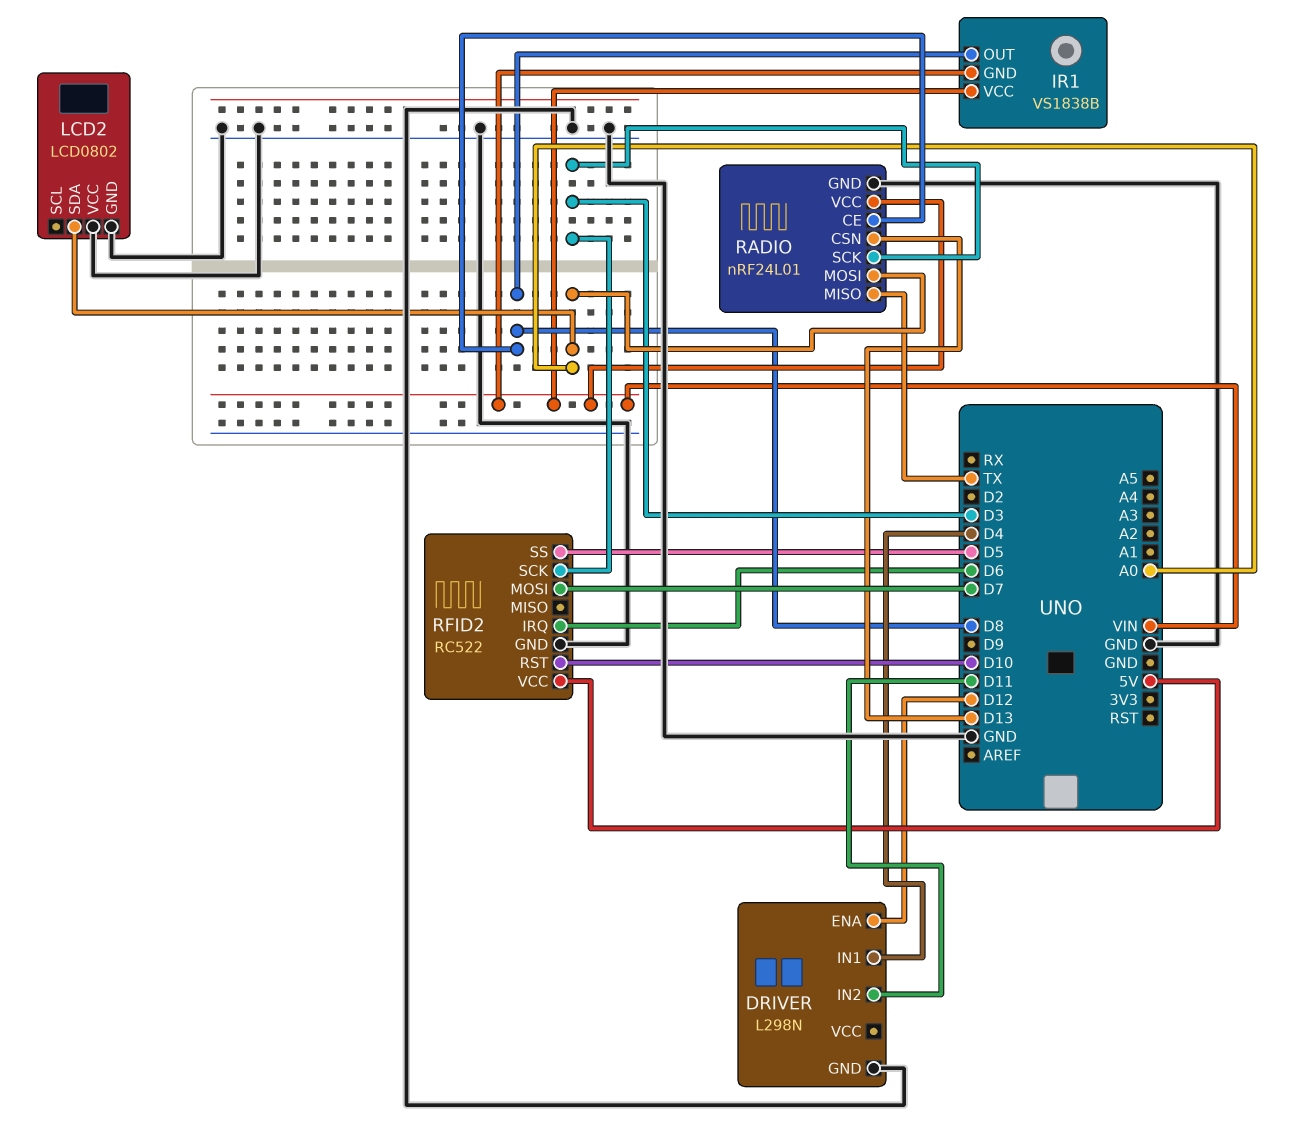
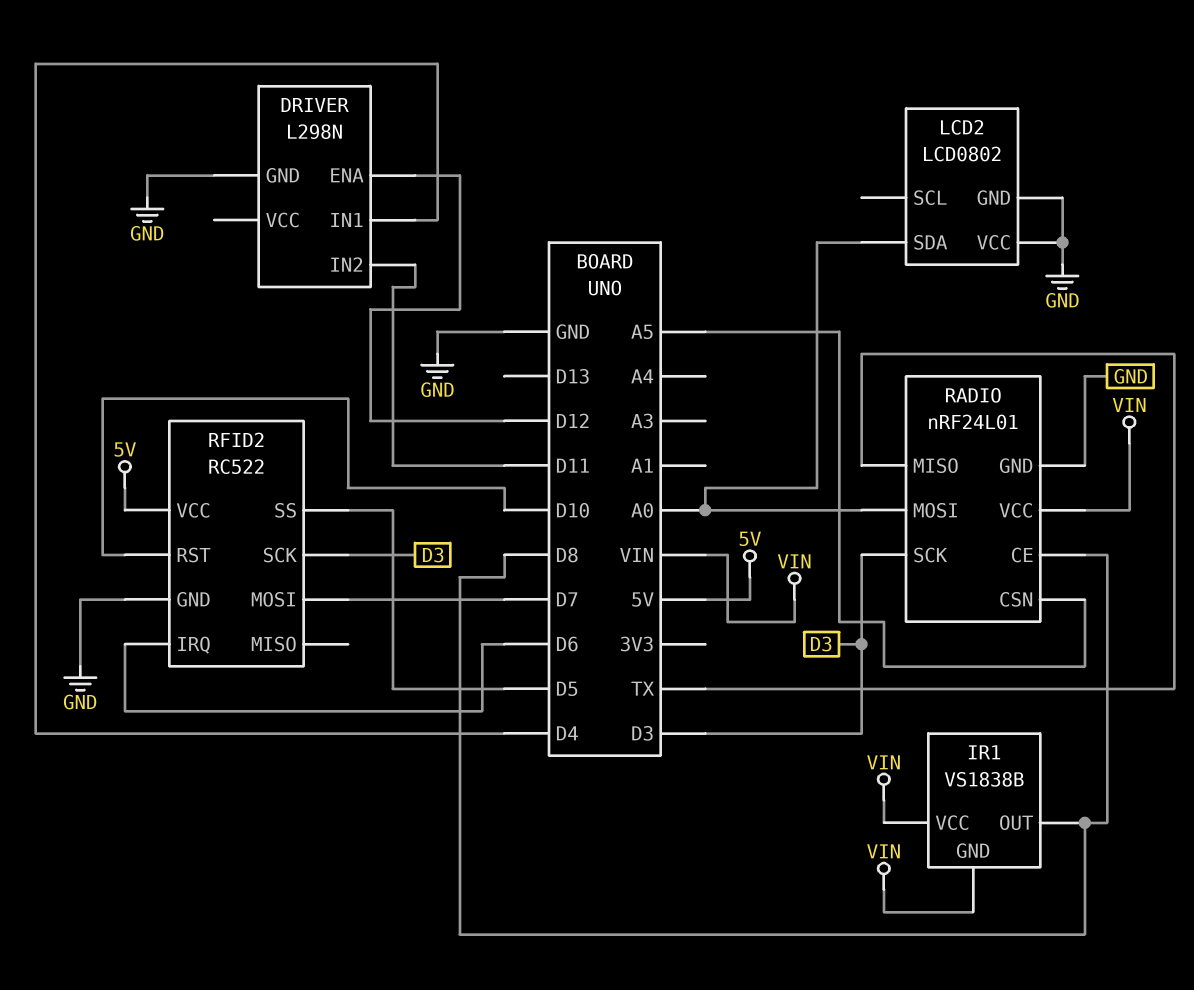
RADIO pin CSN: D13 -> A5

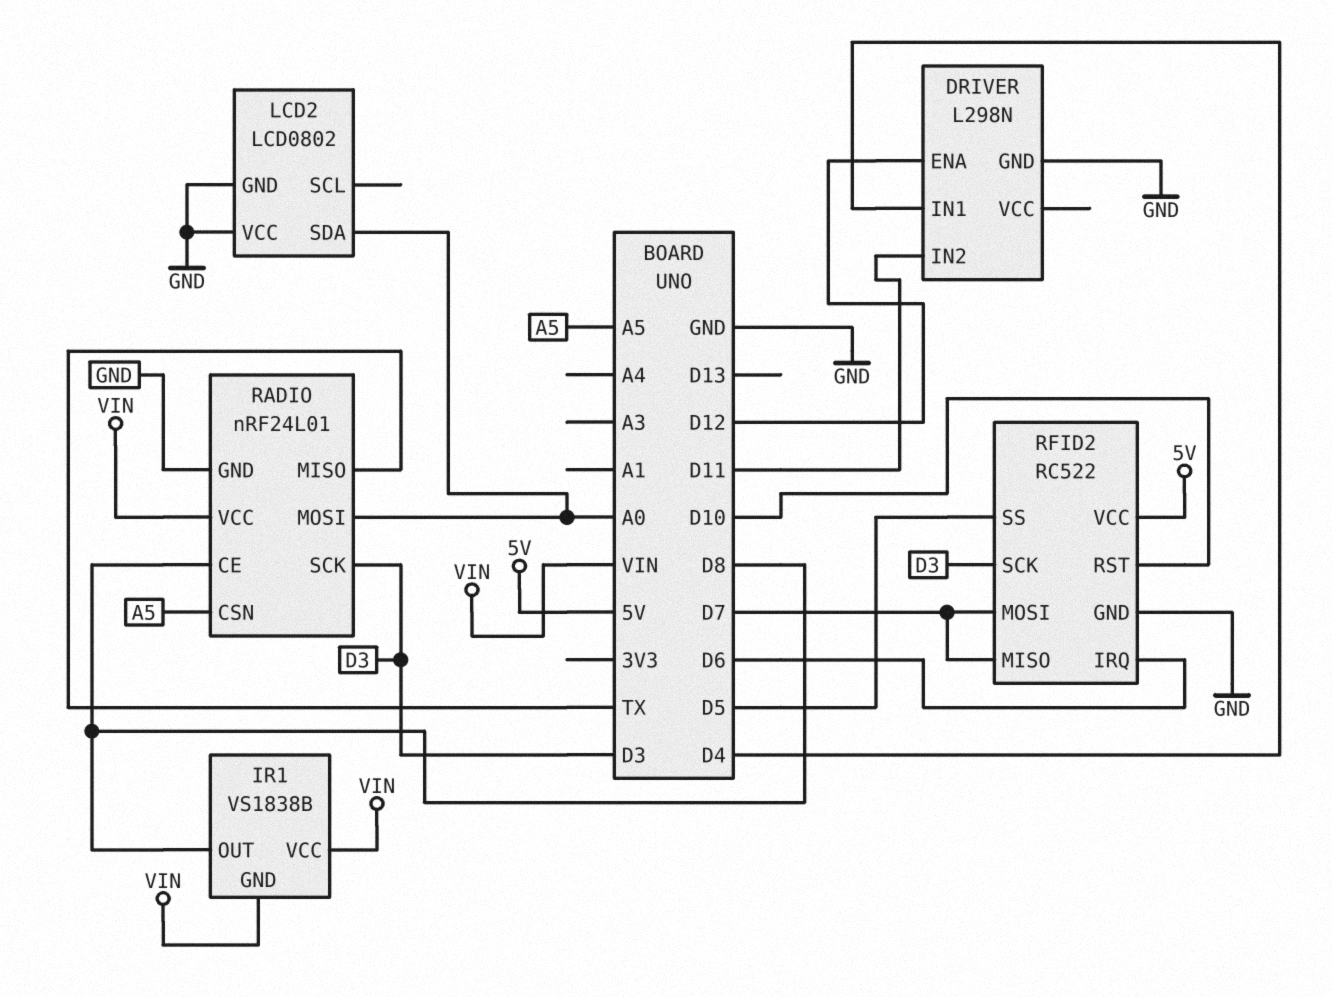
RFID2 pin MISO: none -> D7

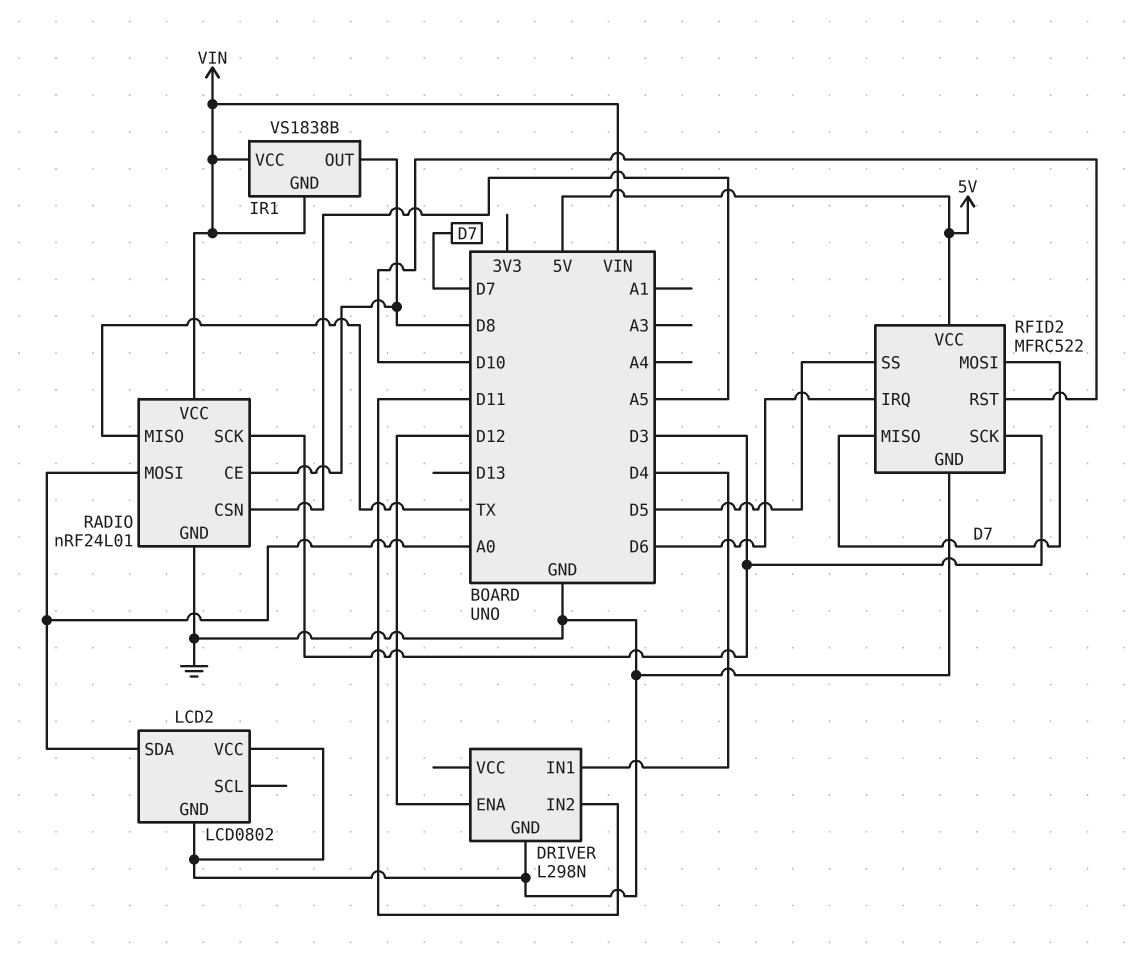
RFID2: RC522 -> MFRC522

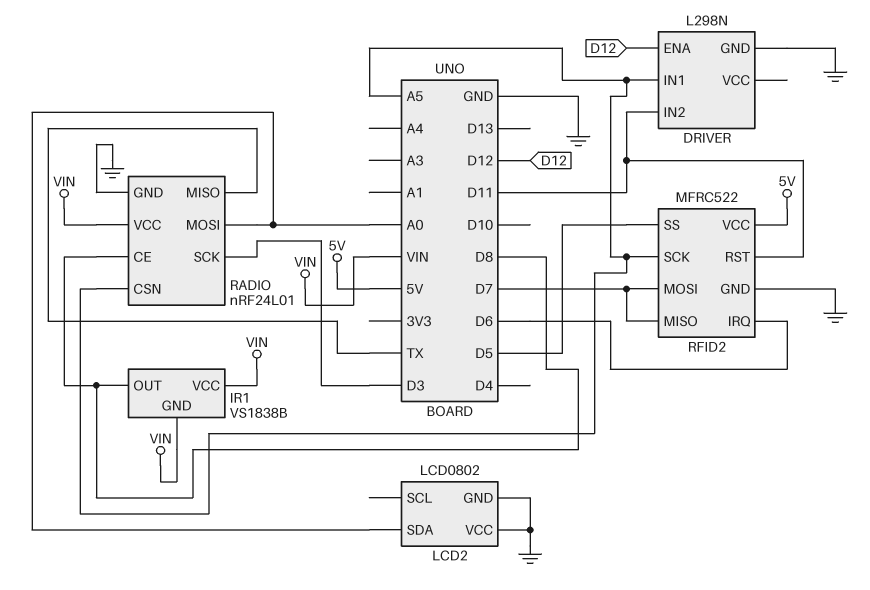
DRIVER pin IN1: D4 -> A5
RFID2 pin RST: D10 -> D11
RFID2 pin SCK: D3 -> A5

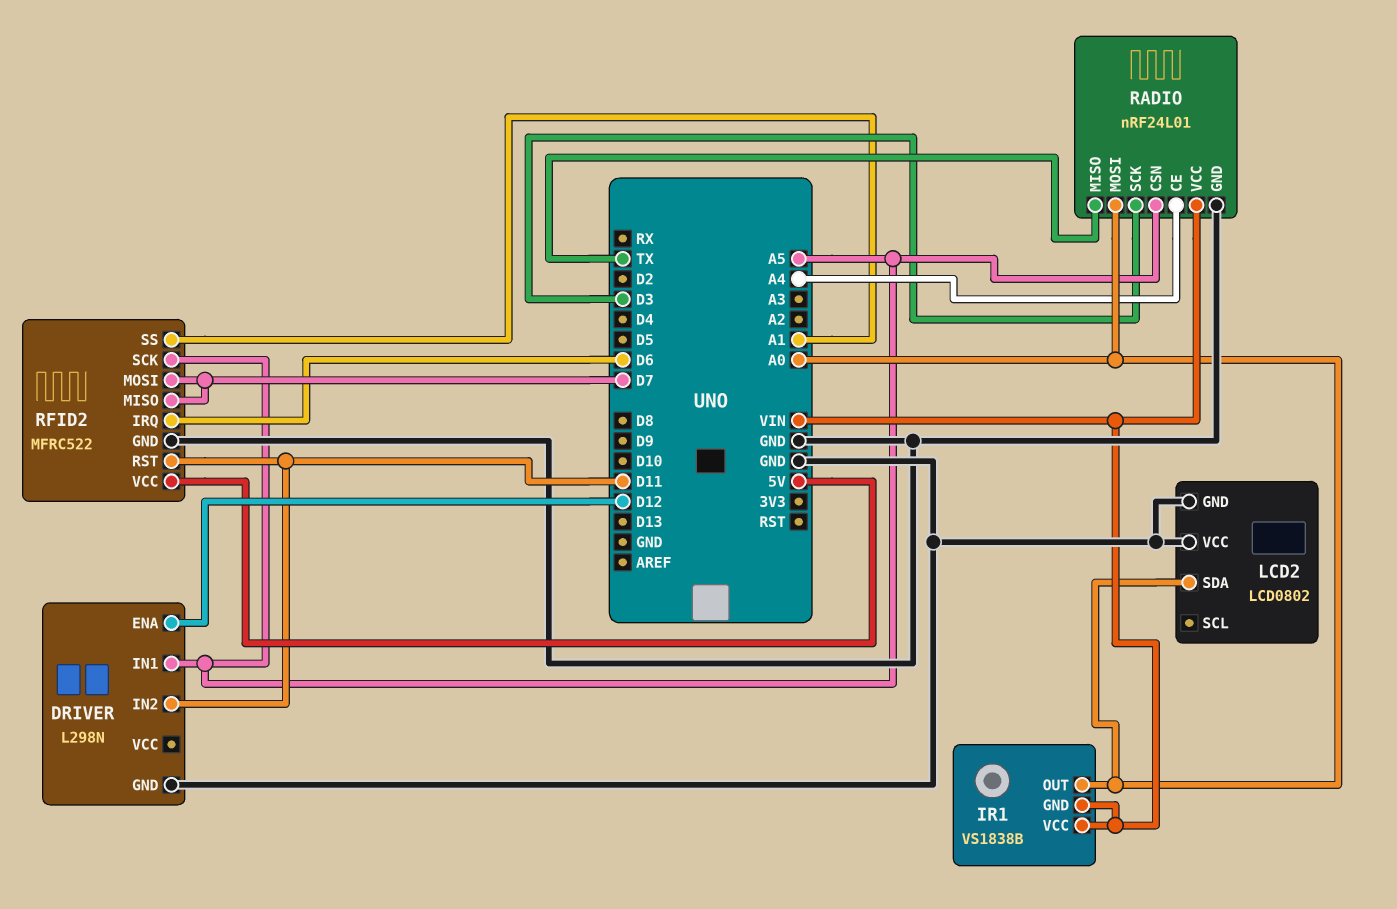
IR1 pin OUT: D8 -> A0
RADIO pin CE: D8 -> A4
RFID2 pin SS: D5 -> A1

